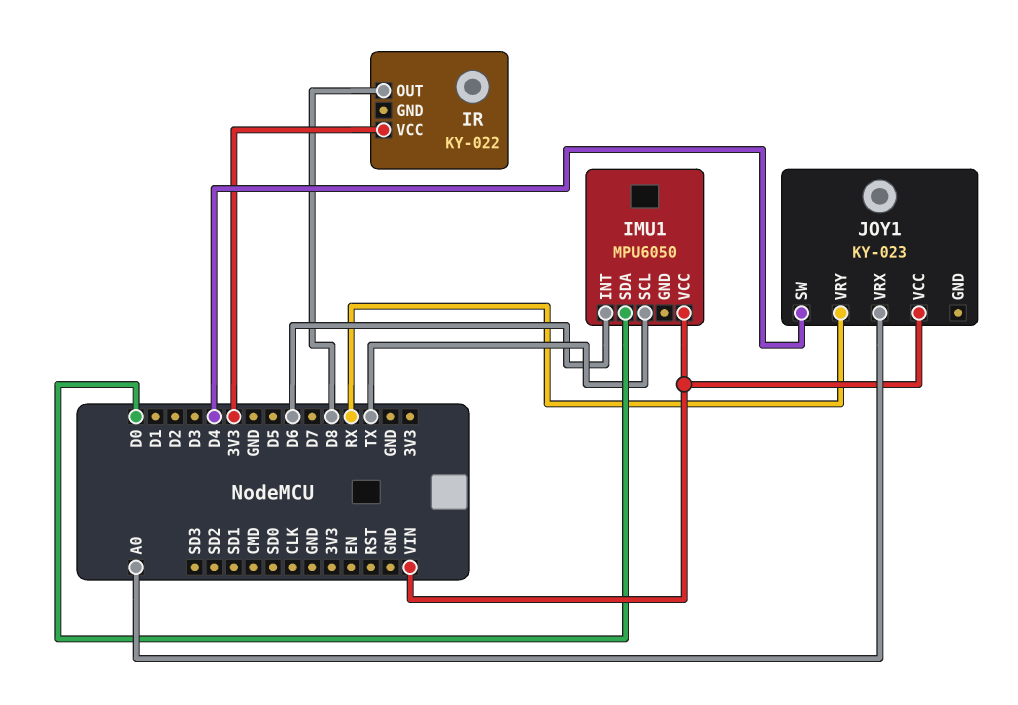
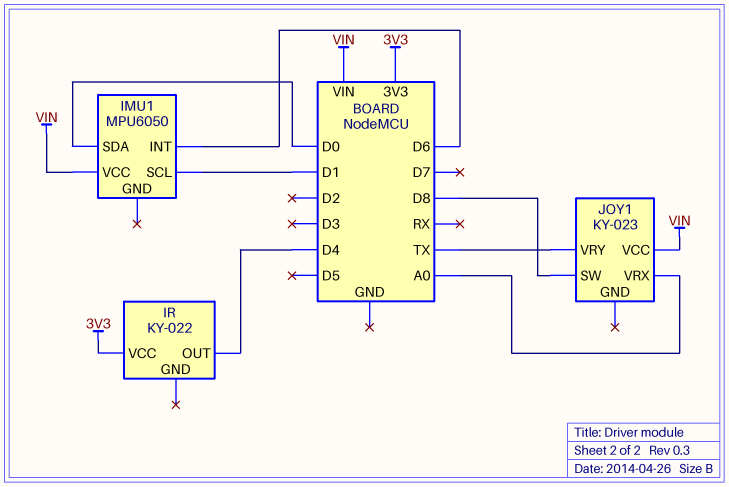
IMU1 pin SCL: TX -> D1
IR pin OUT: D8 -> D4
JOY1 pin SW: D4 -> D8
JOY1 pin VRY: RX -> TX

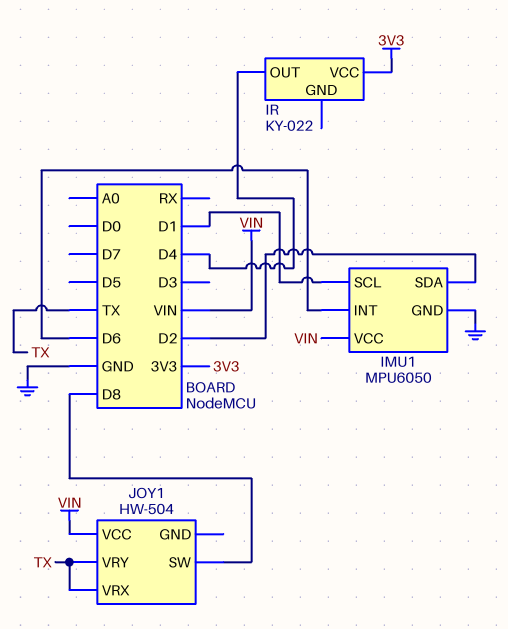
IMU1 pin GND: none -> GND
IMU1 pin SDA: D0 -> D2
JOY1: KY-023 -> HW-504
JOY1 pin VRX: A0 -> TX

